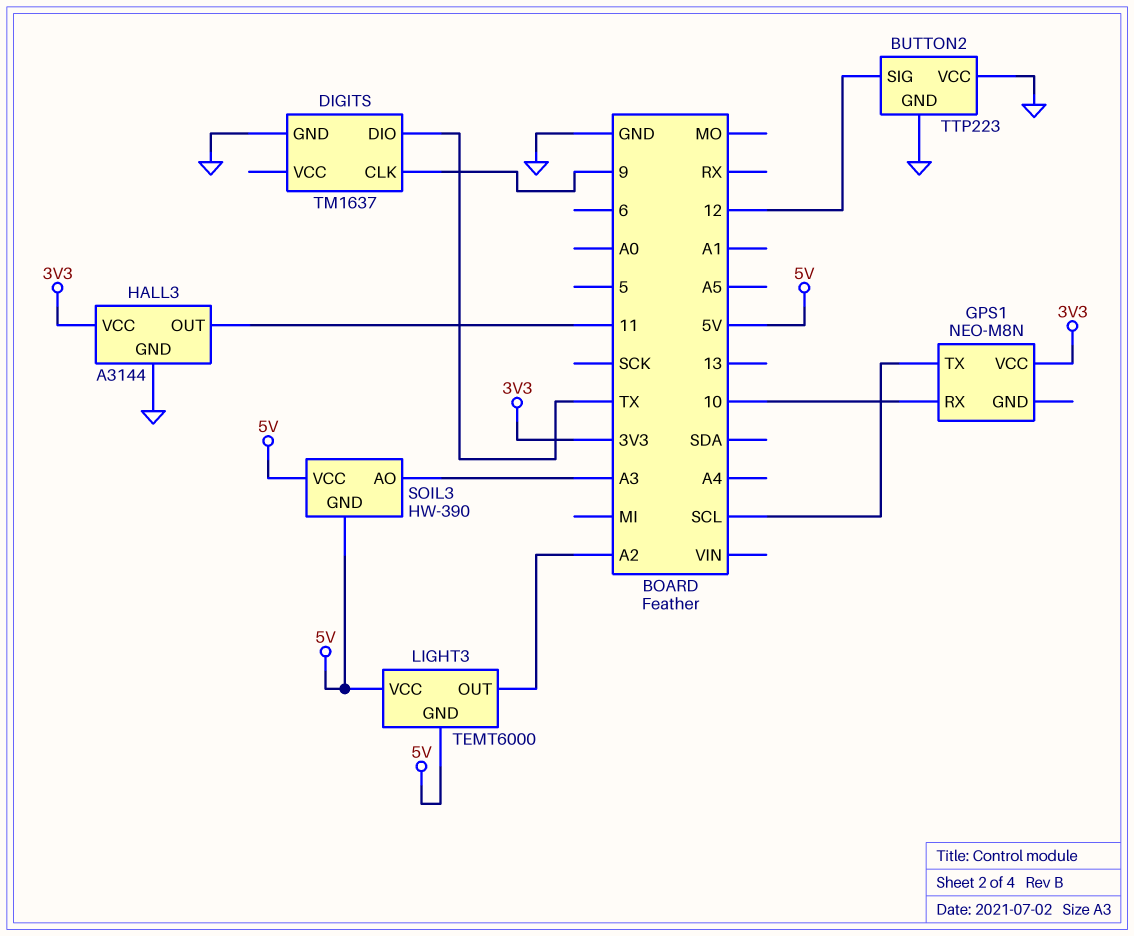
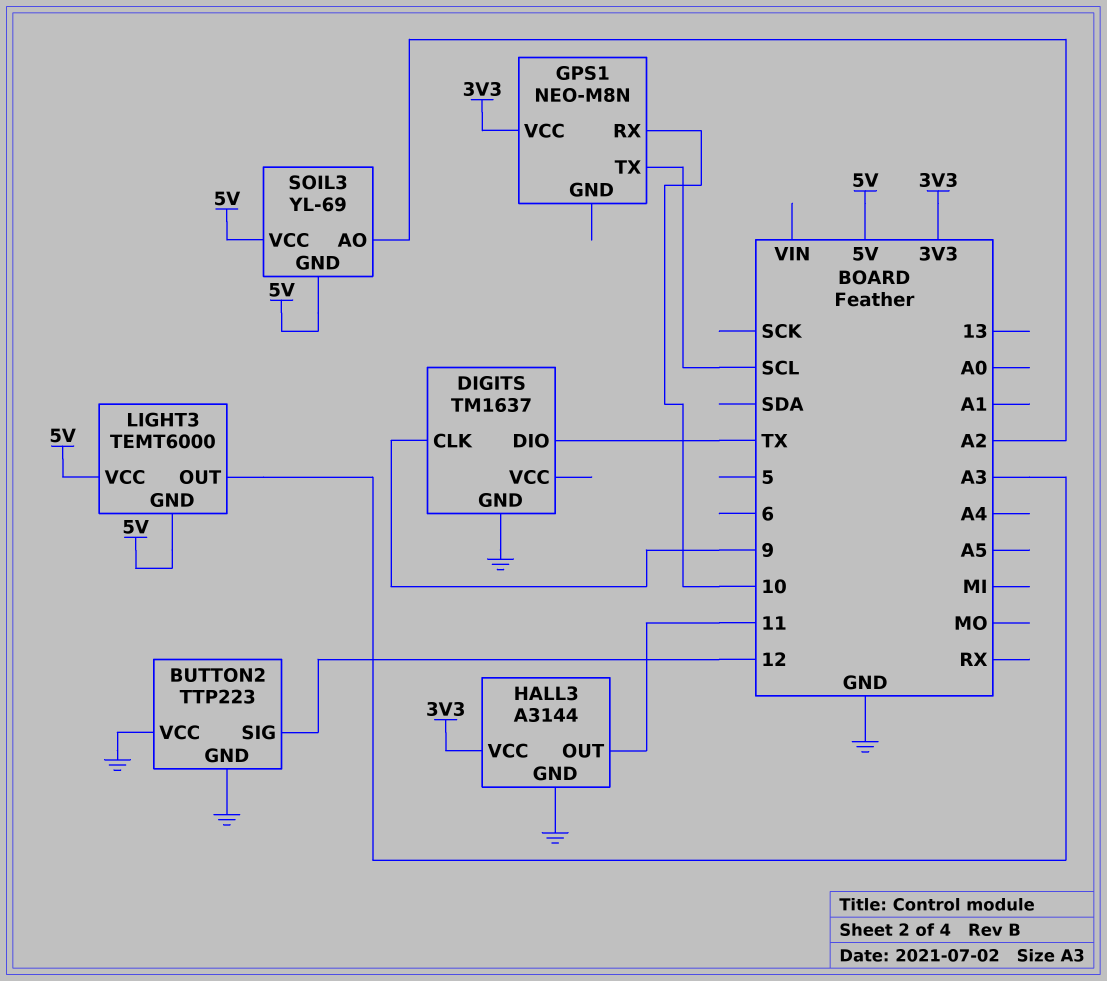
LIGHT3 pin OUT: A2 -> A3
SOIL3: HW-390 -> YL-69
SOIL3 pin AO: A3 -> A2

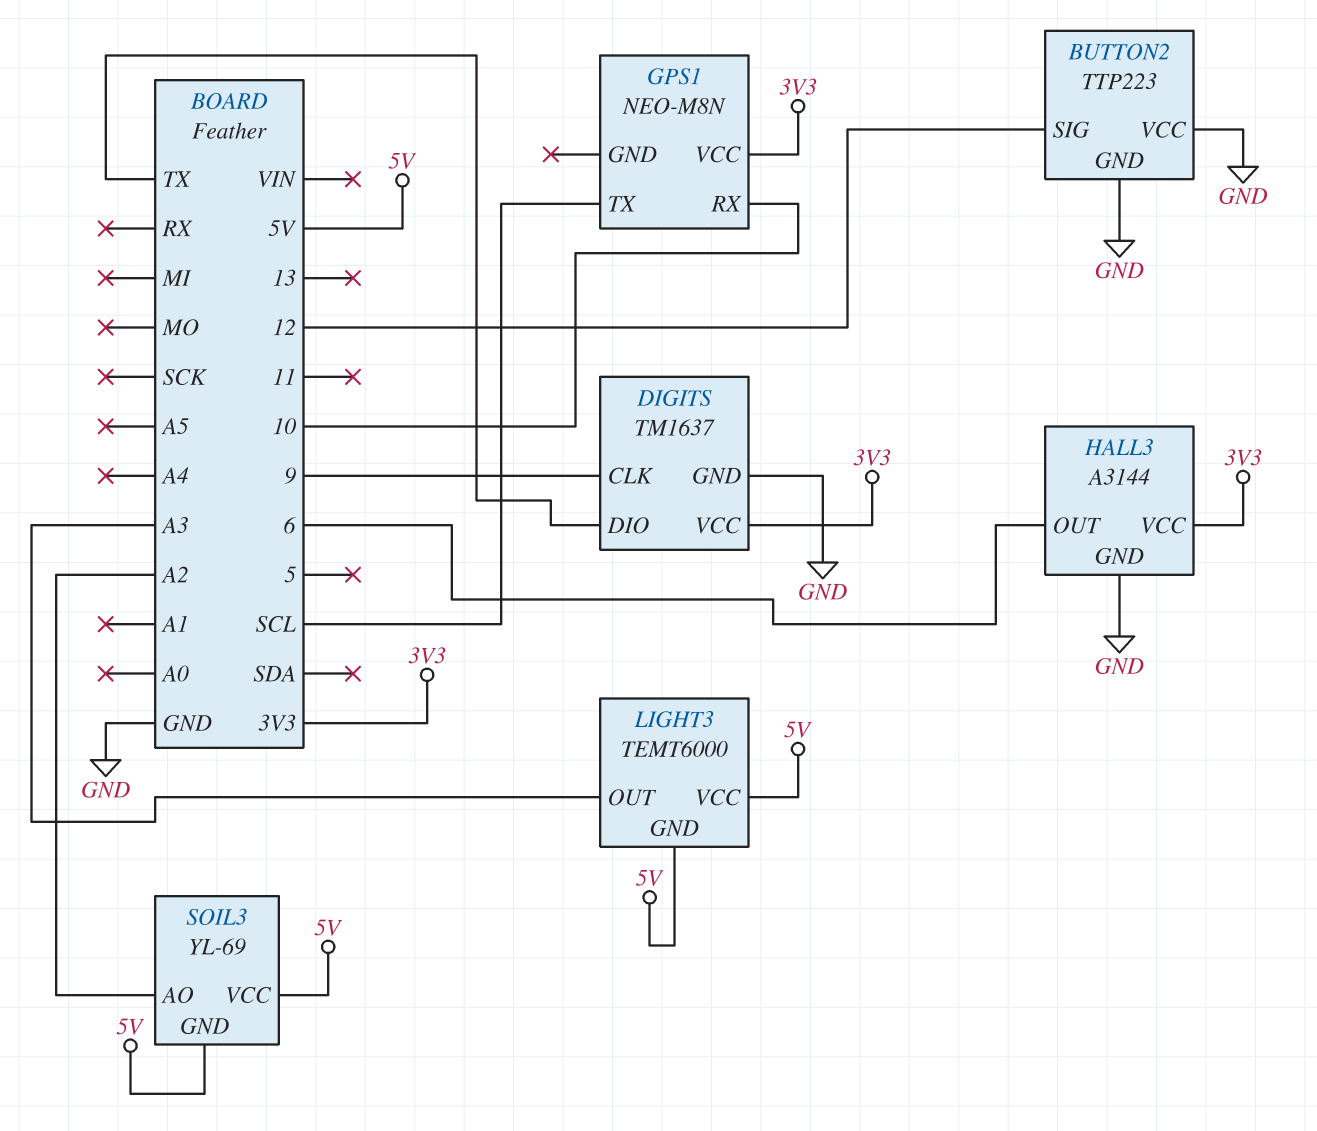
DIGITS pin VCC: none -> 3V3
HALL3 pin OUT: 11 -> 6

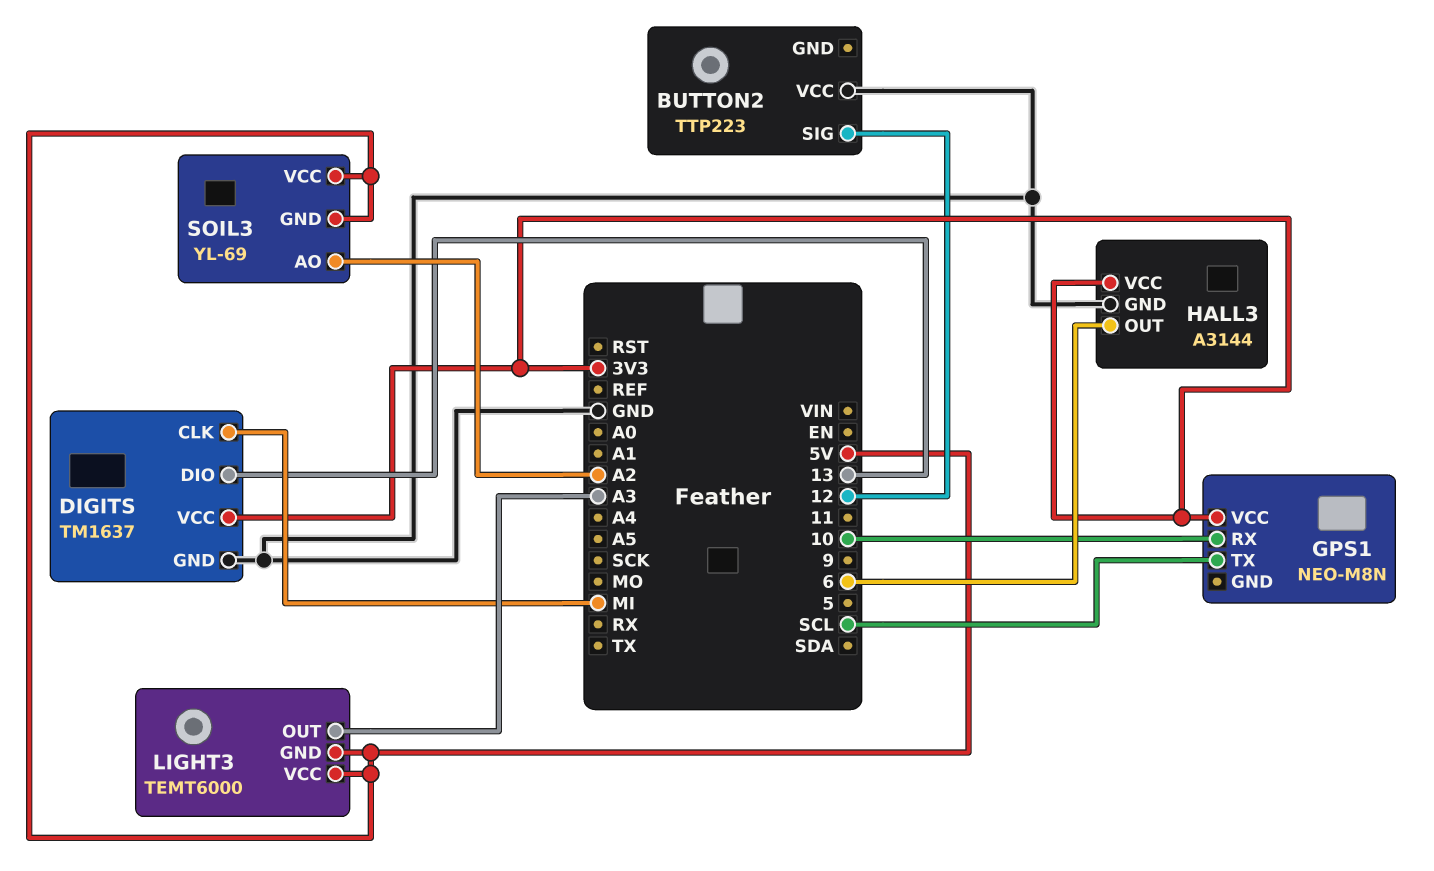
BUTTON2 pin GND: GND -> none
DIGITS pin CLK: 9 -> MI
DIGITS pin DIO: TX -> 13

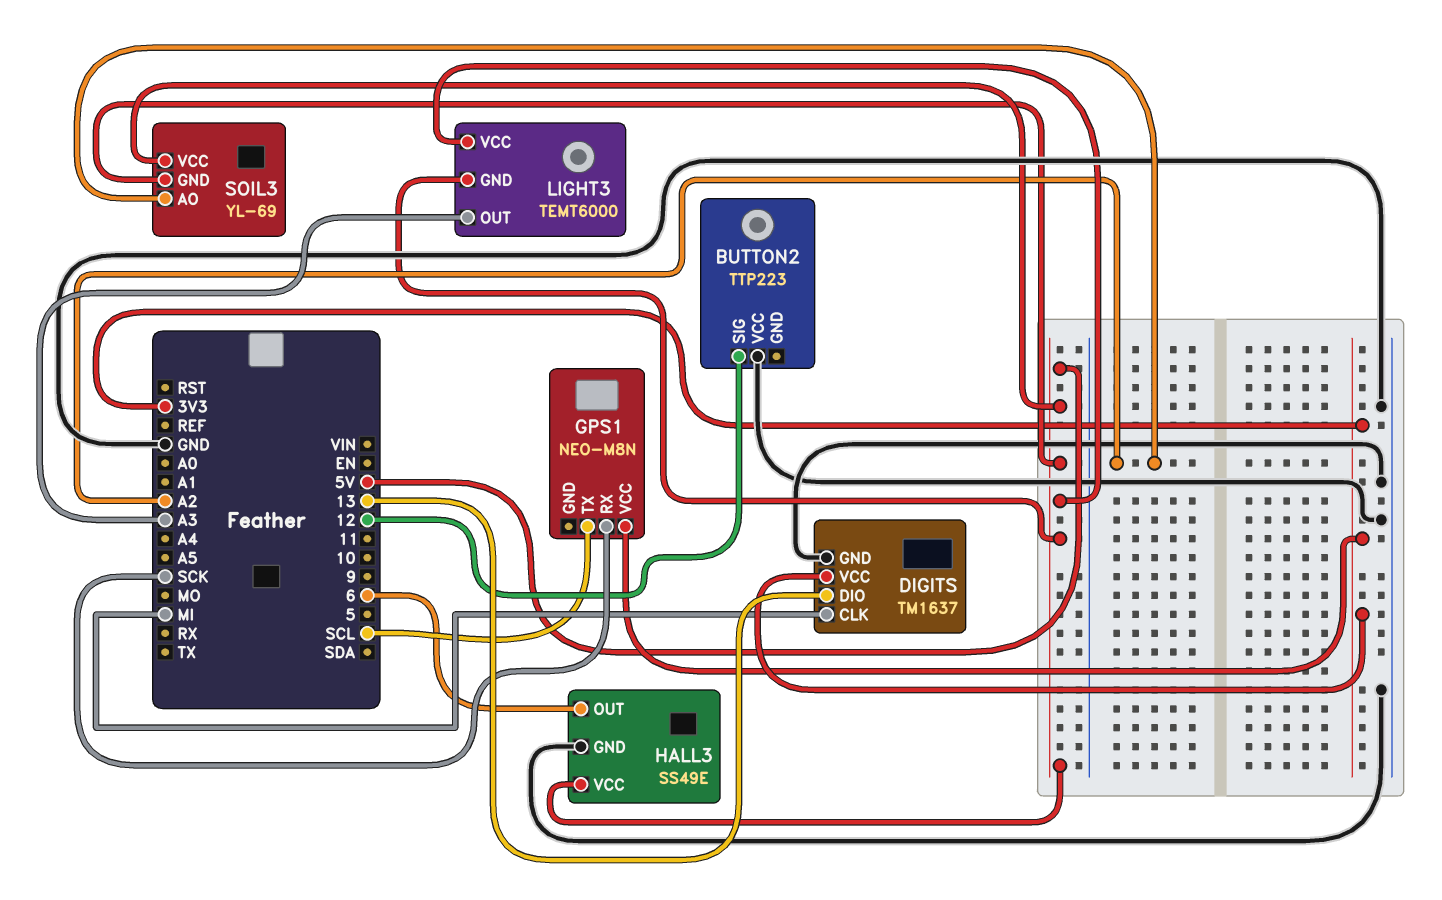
GPS1 pin RX: 10 -> SCK
HALL3: A3144 -> SS49E
HALL3 pin VCC: 3V3 -> 5V

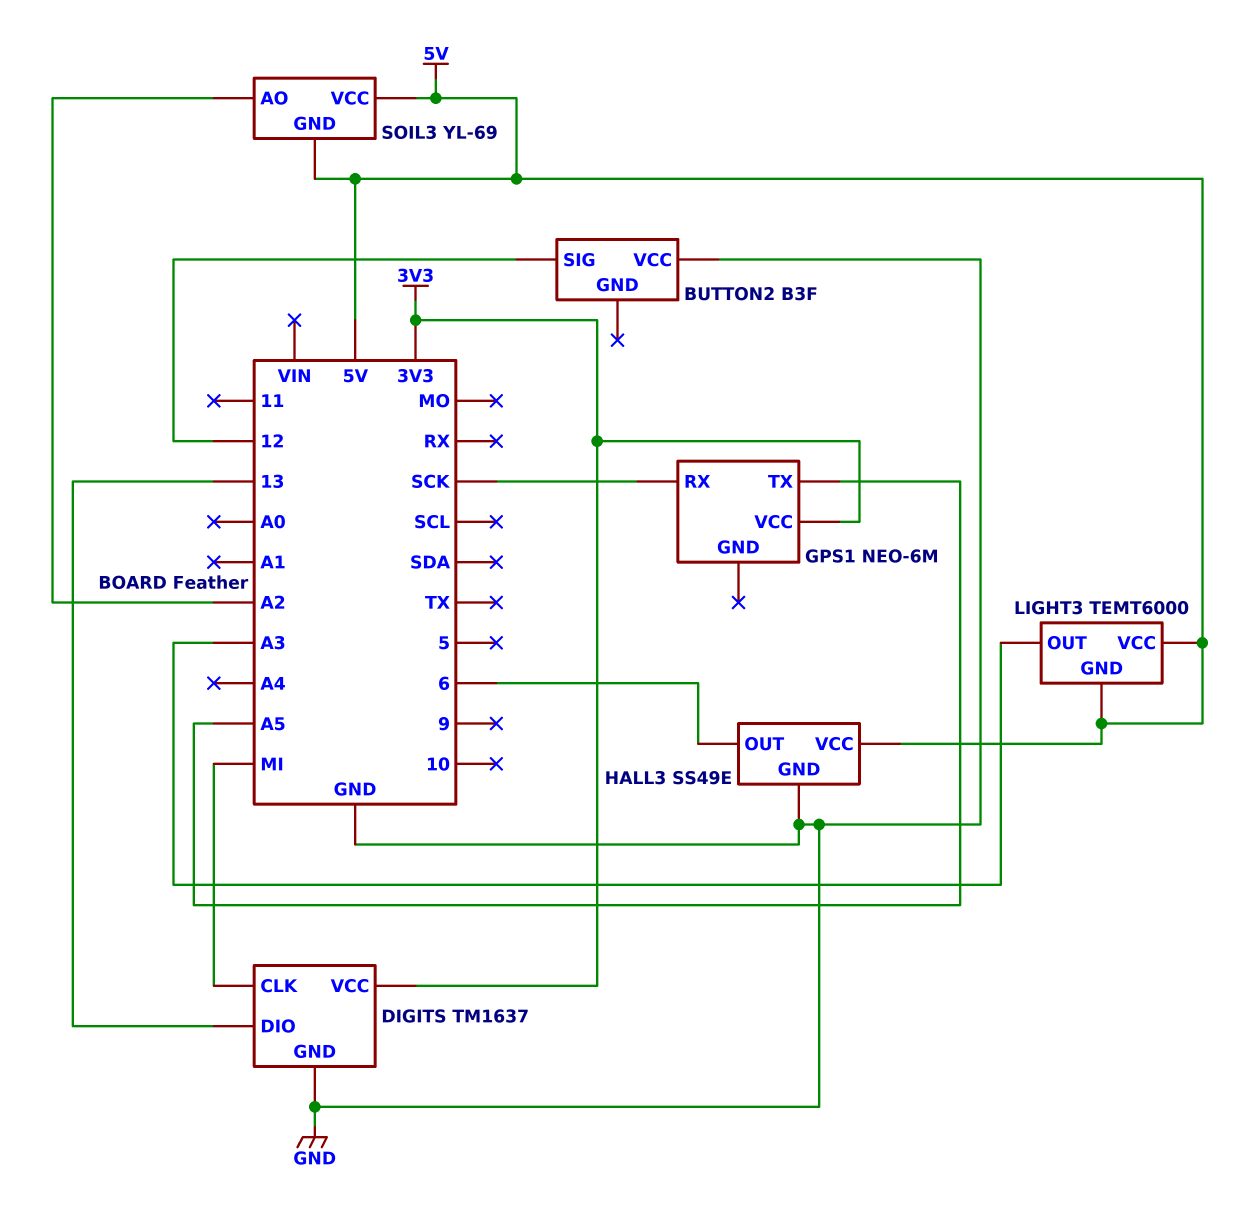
BUTTON2: TTP223 -> B3F
GPS1: NEO-M8N -> NEO-6M
GPS1 pin TX: SCL -> A5

